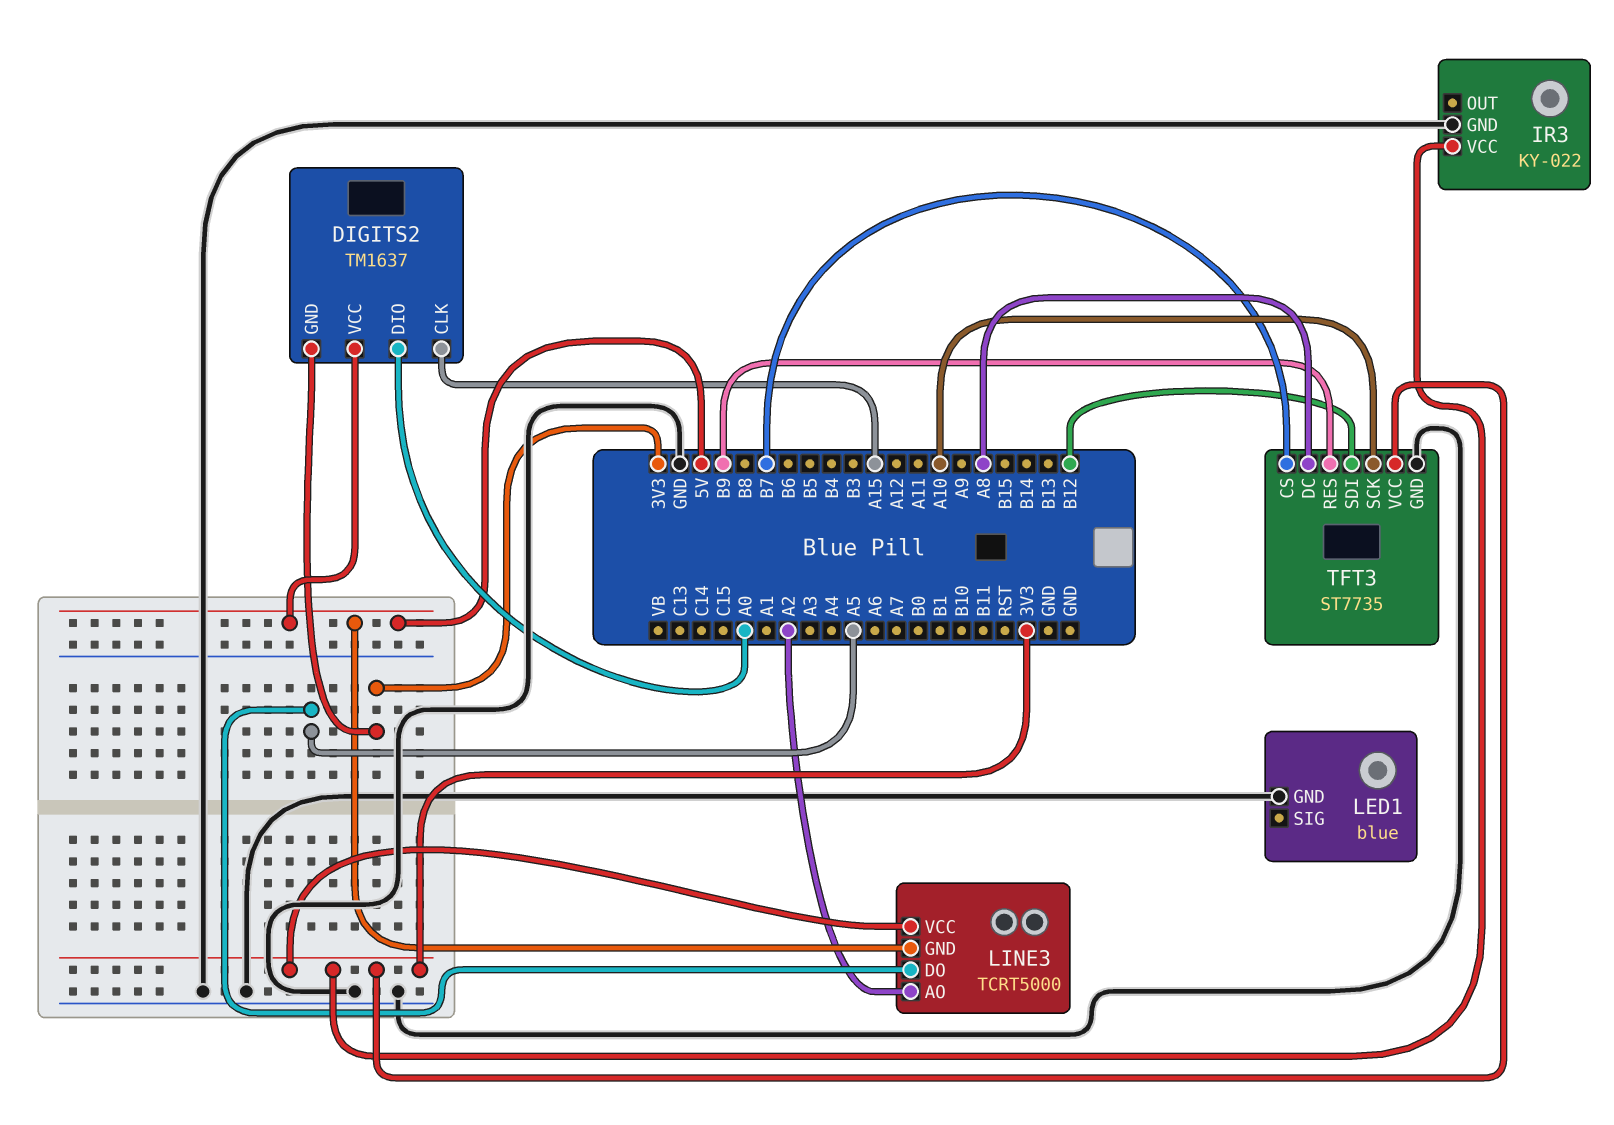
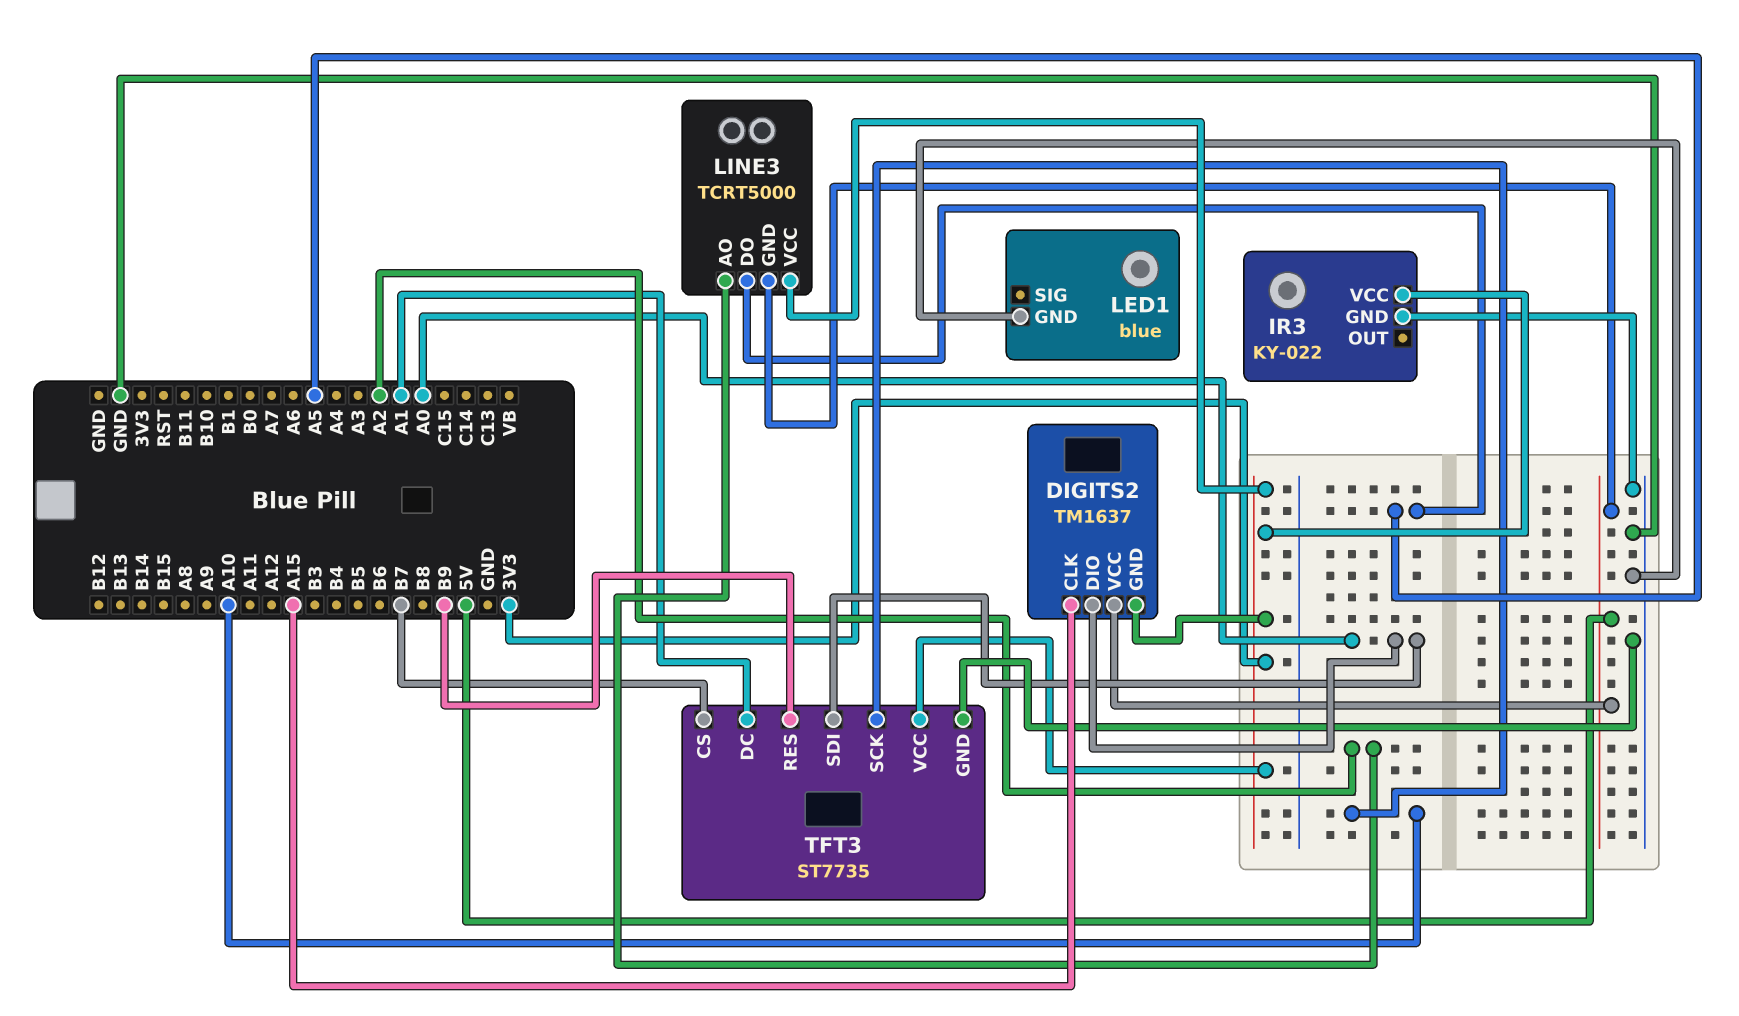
TFT3 pin DC: A8 -> A1
TFT3 pin SDI: B12 -> A0

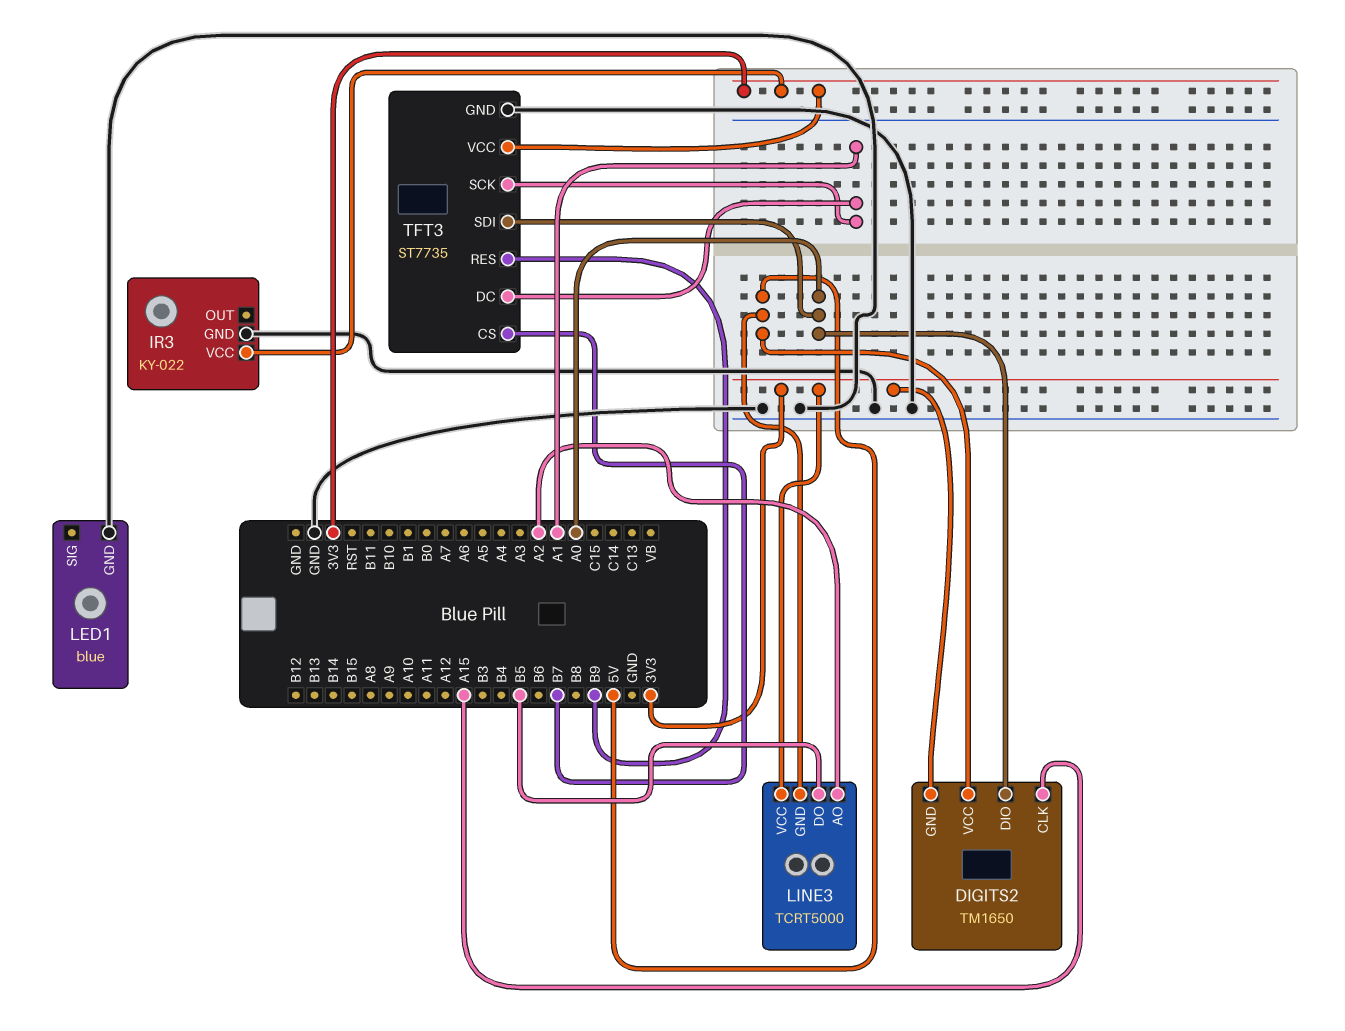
DIGITS2: TM1637 -> TM1650
LINE3 pin DO: A5 -> B5
TFT3 pin SCK: A10 -> A1

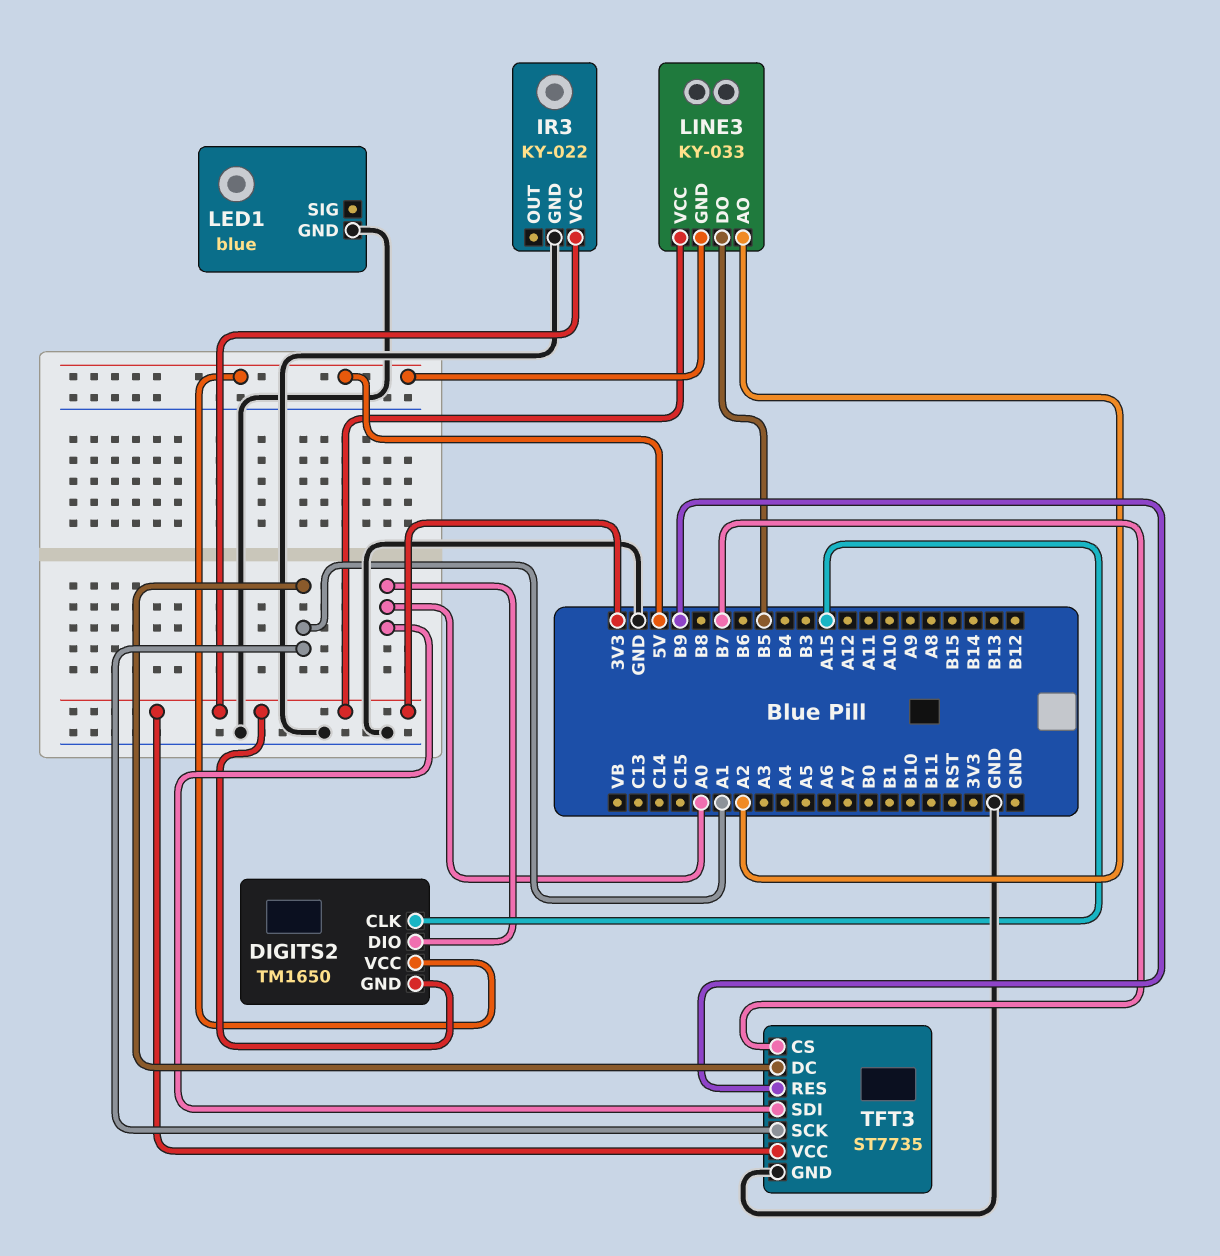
LINE3: TCRT5000 -> KY-033

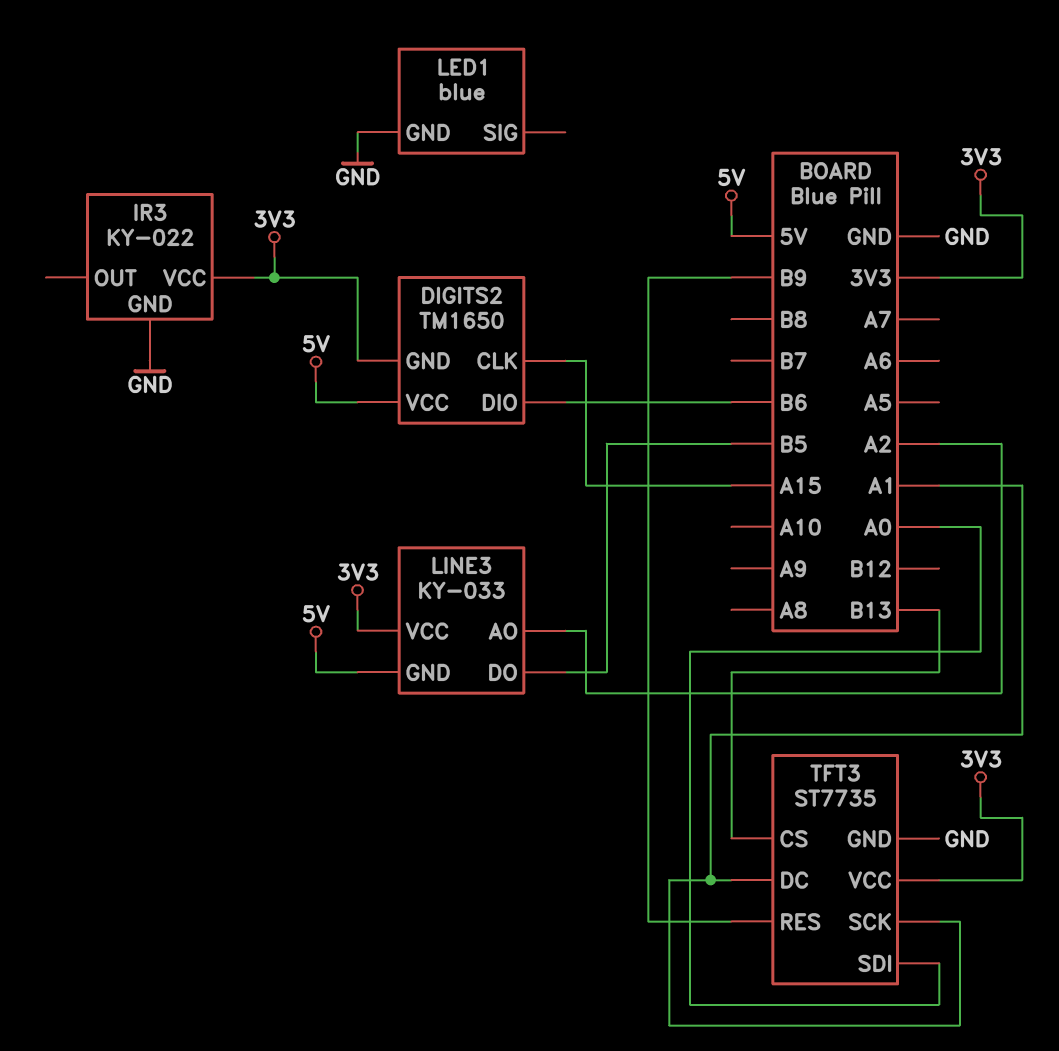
DIGITS2 pin DIO: A0 -> B6
TFT3 pin CS: B7 -> B13

